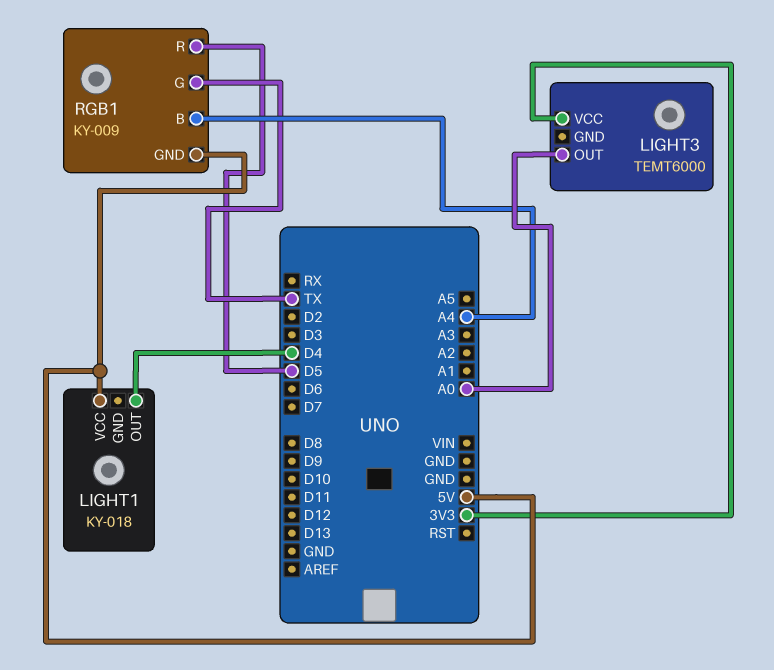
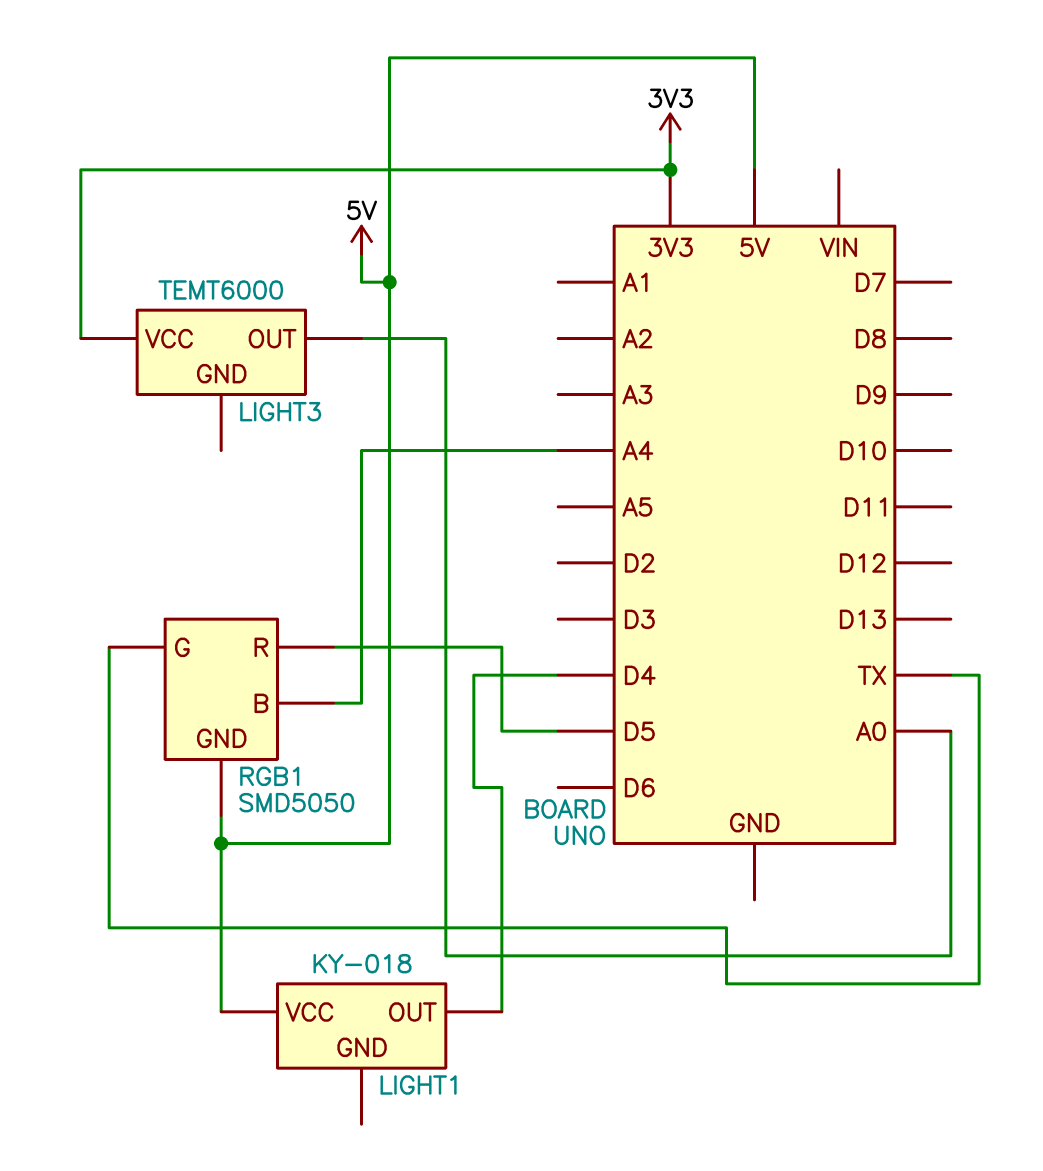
RGB1: KY-009 -> SMD5050

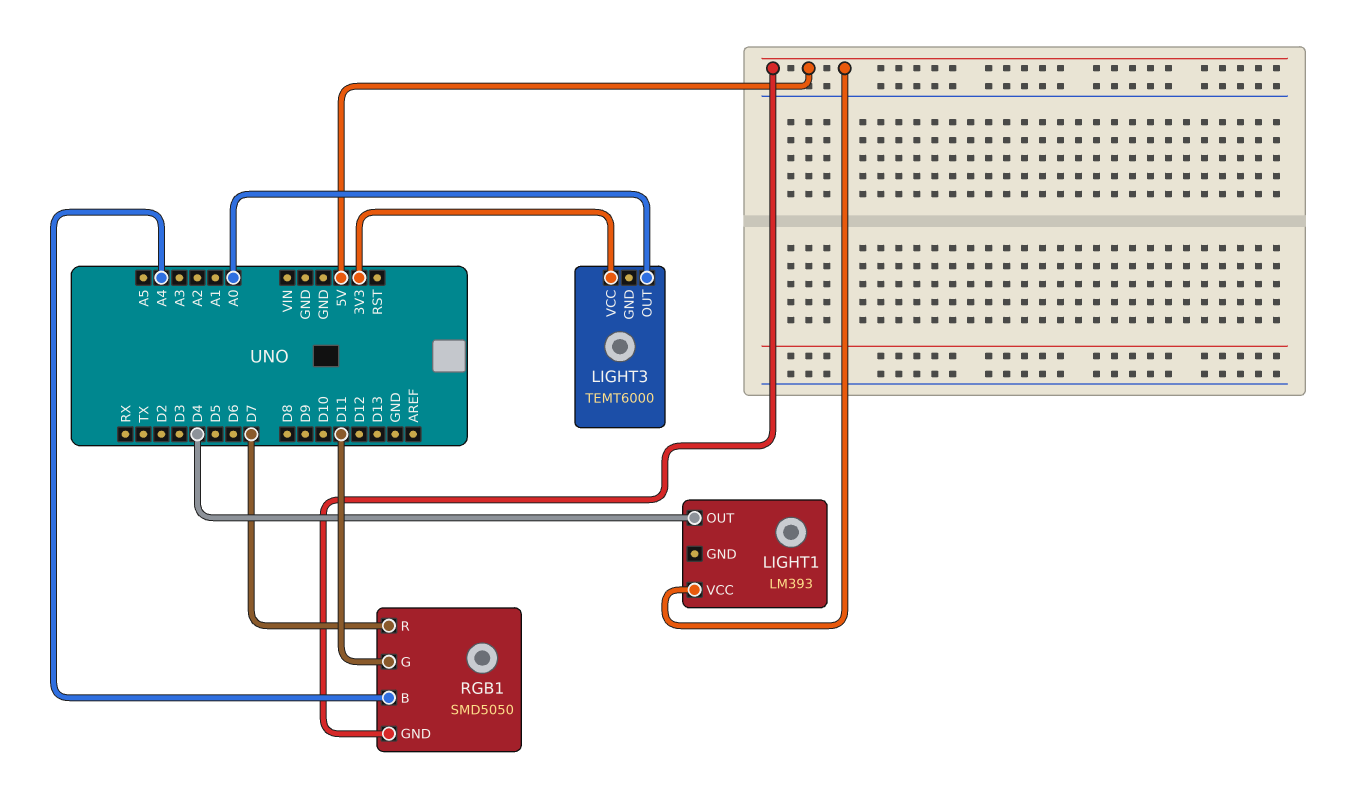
LIGHT1: KY-018 -> LM393
RGB1 pin G: TX -> D11
RGB1 pin R: D5 -> D7

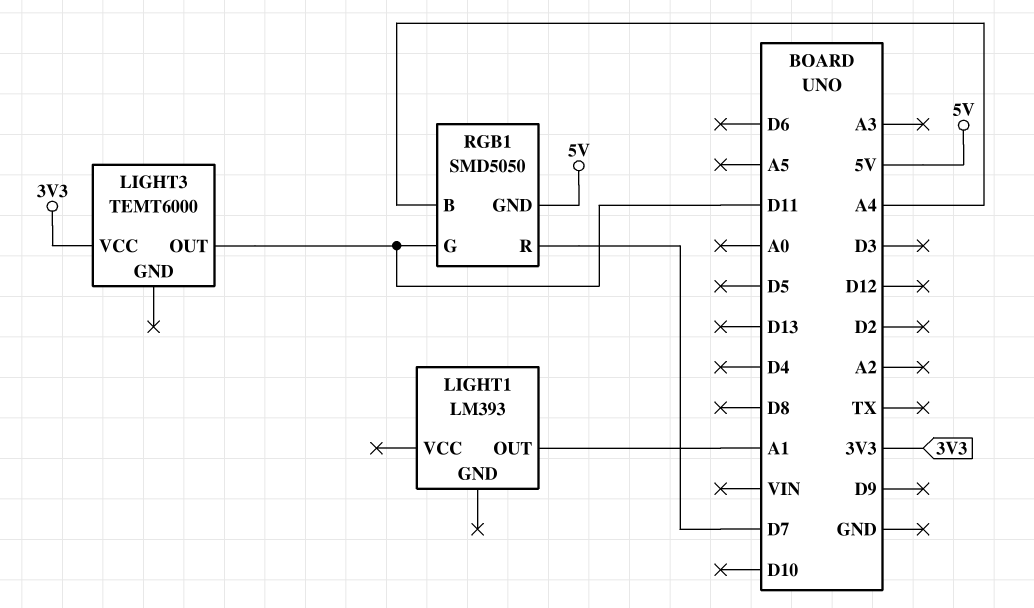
LIGHT1 pin OUT: D4 -> A1
LIGHT1 pin VCC: 5V -> none
LIGHT3 pin OUT: A0 -> D11

